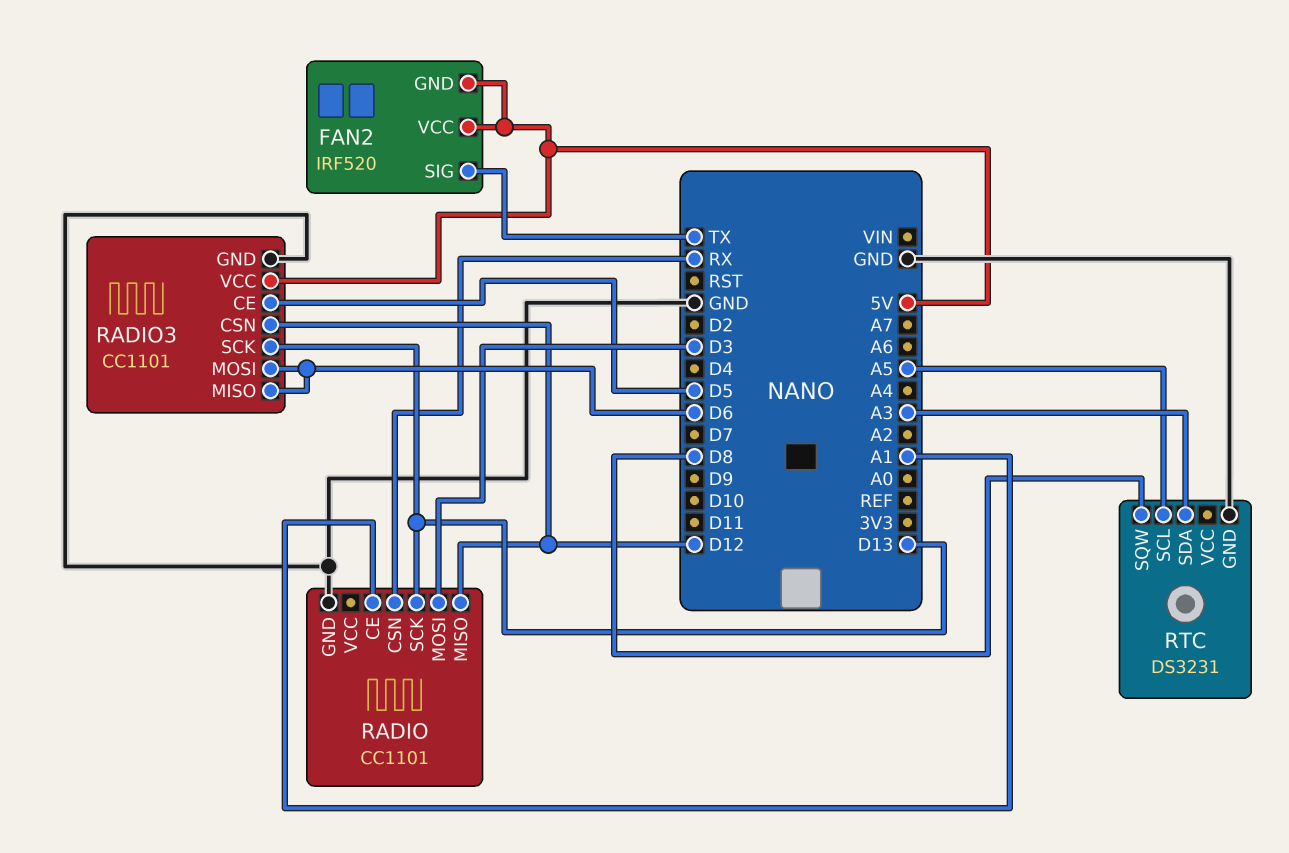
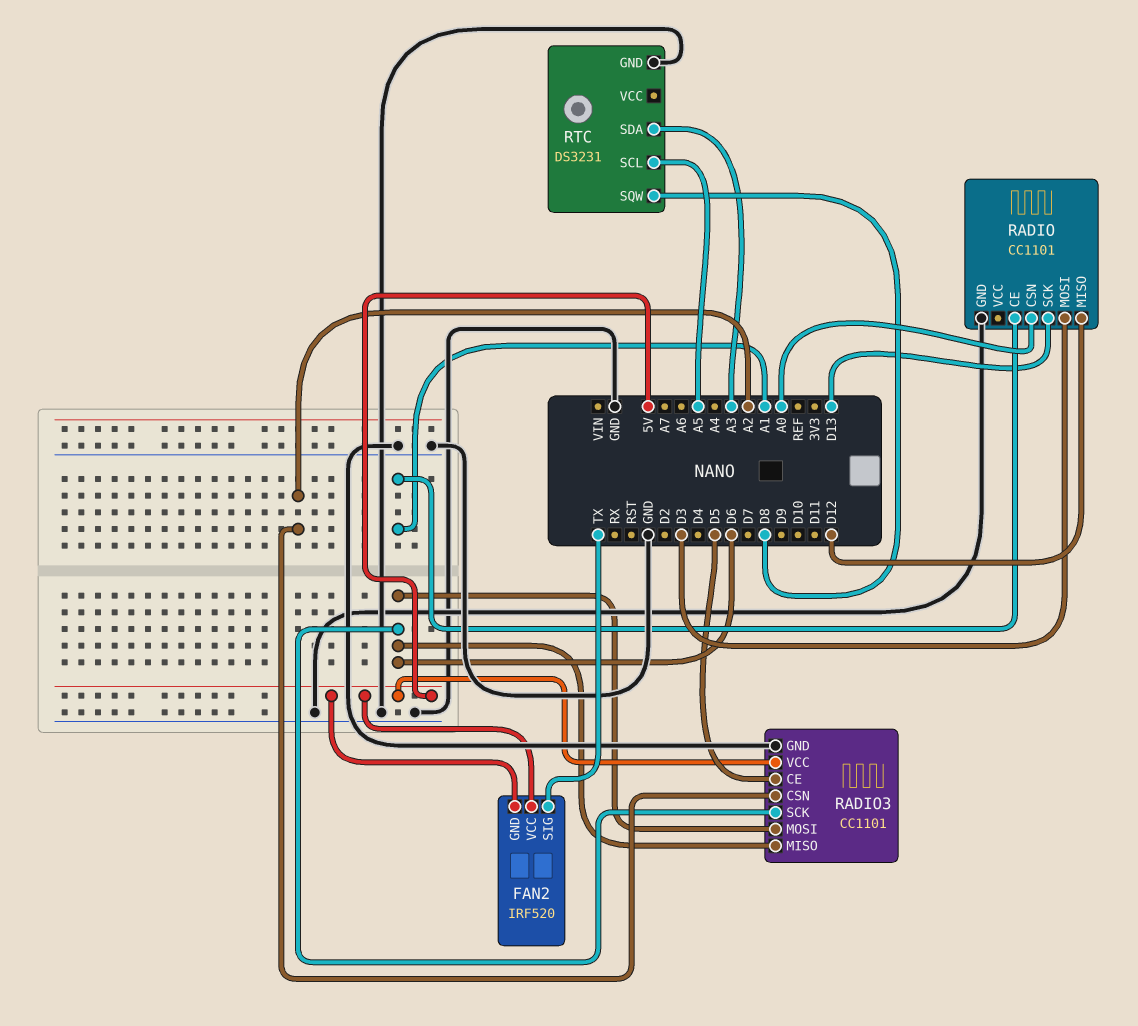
RADIO pin CSN: RX -> A0
RADIO3 pin CSN: D12 -> A2
RADIO3 pin SCK: D13 -> D6

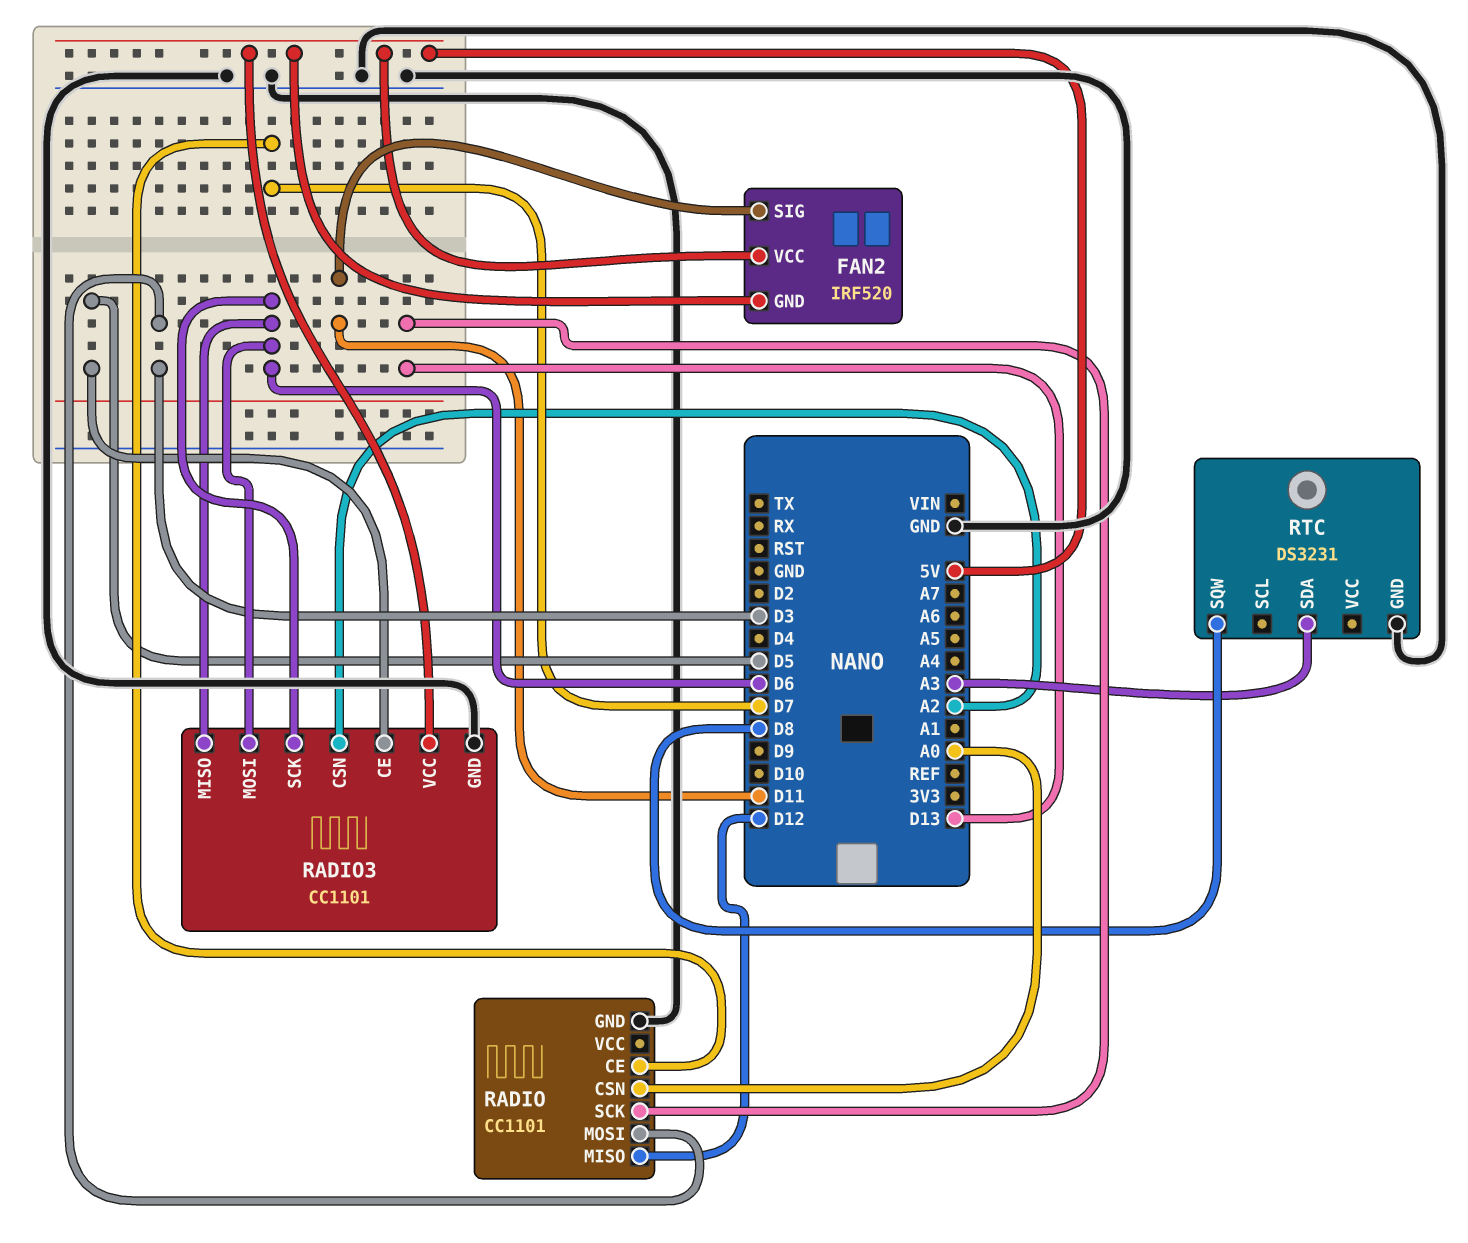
FAN2 pin SIG: TX -> D11
RADIO pin CE: A1 -> D7
RTC pin SCL: A5 -> none

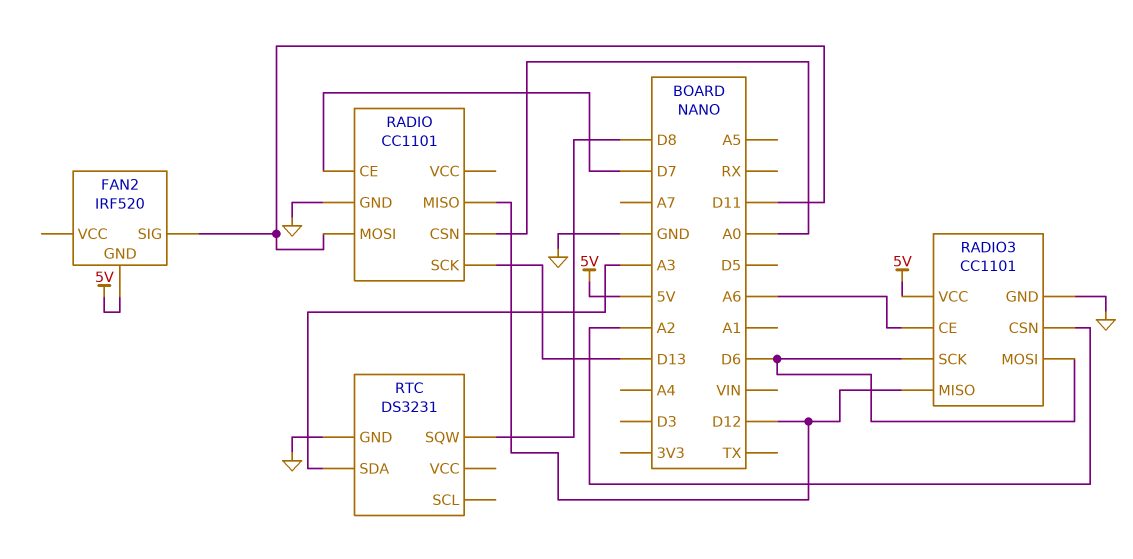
FAN2 pin VCC: 5V -> none
RADIO pin MOSI: D3 -> D11
RADIO3 pin CE: D5 -> A6
RADIO3 pin MISO: D6 -> D12

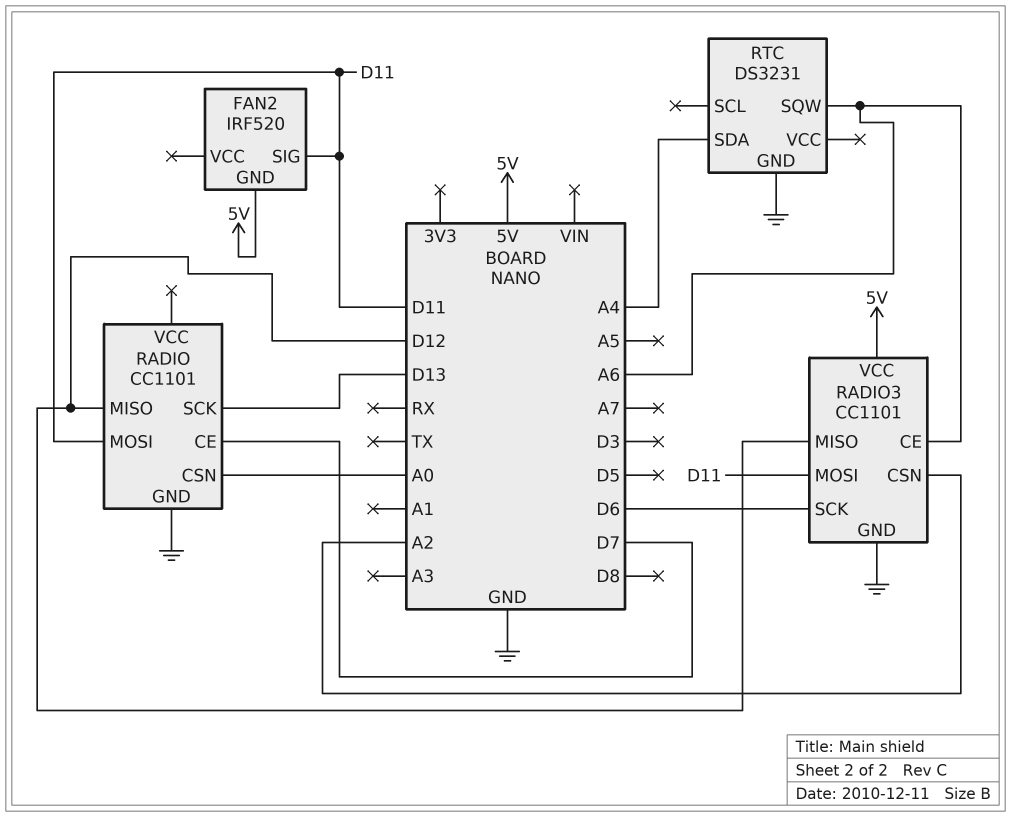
RADIO3 pin MOSI: D6 -> D11
RTC pin SDA: A3 -> A4
RTC pin SQW: D8 -> A6

